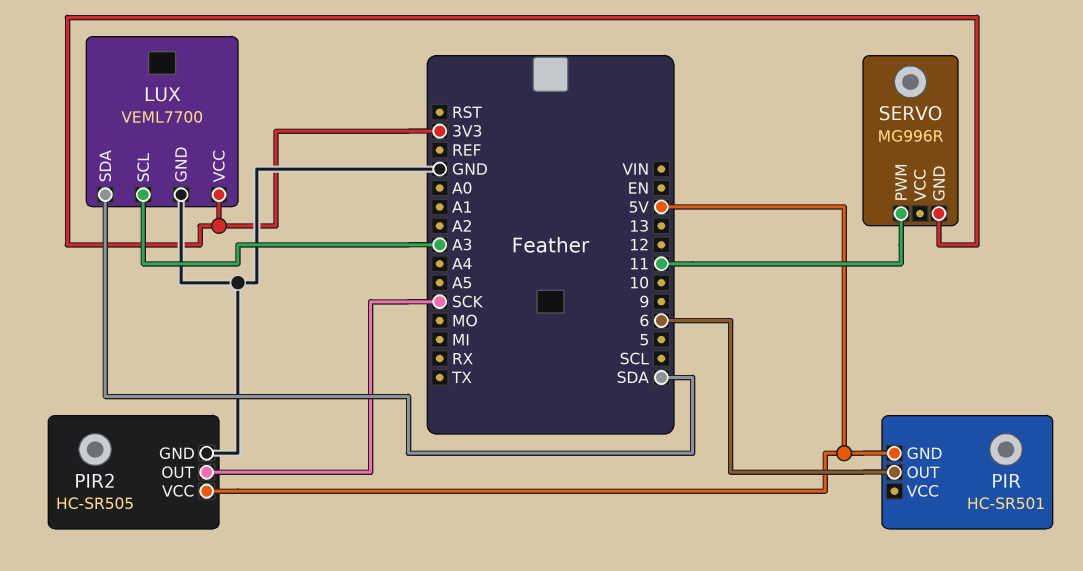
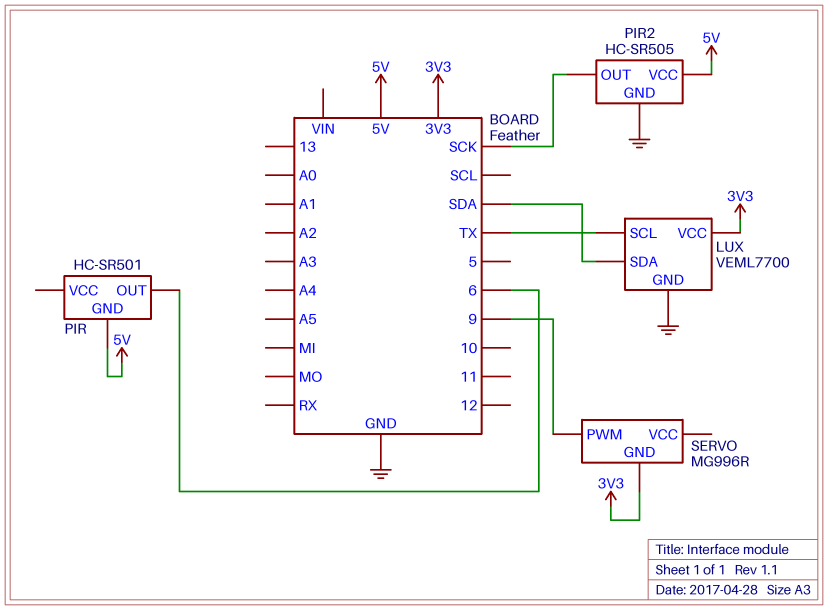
LUX pin SCL: A3 -> TX
SERVO pin PWM: 11 -> 9

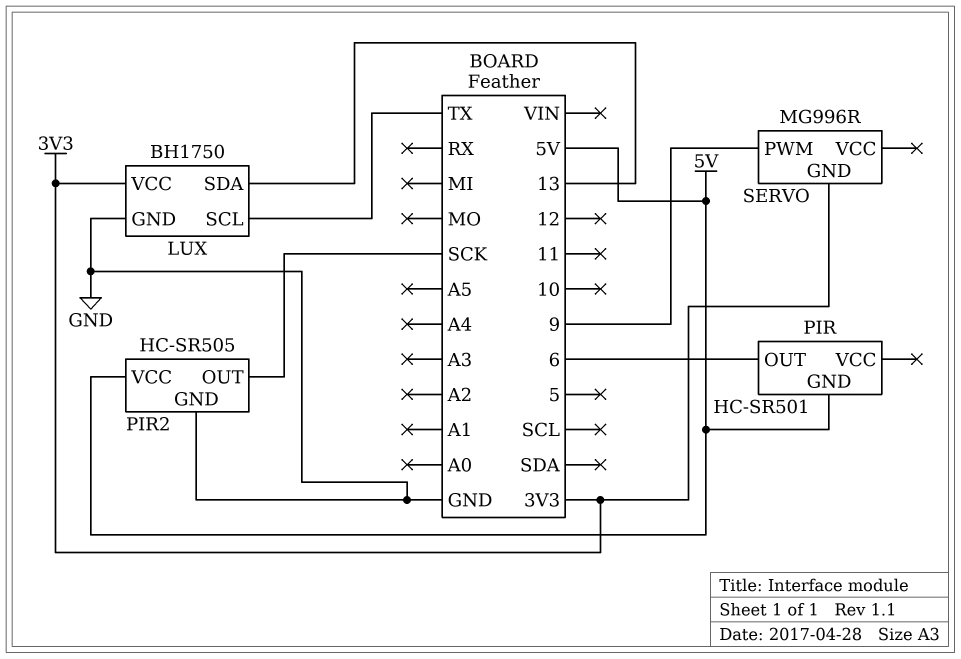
LUX: VEML7700 -> BH1750
LUX pin SDA: SDA -> 13

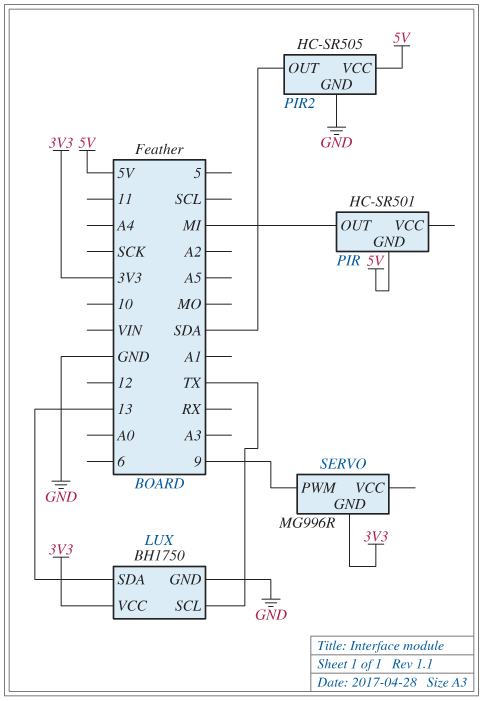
PIR pin OUT: 6 -> MI
PIR2 pin OUT: SCK -> SDA

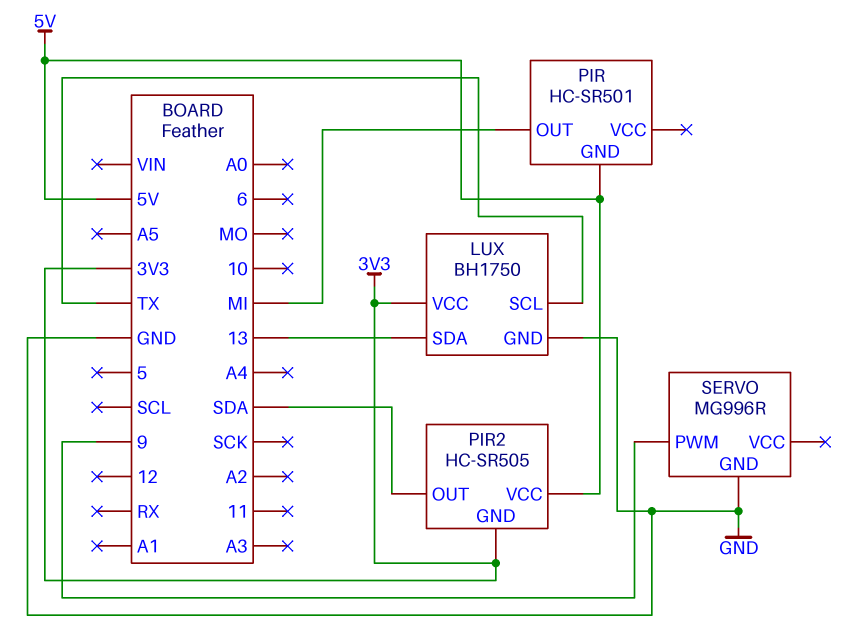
PIR2 pin GND: GND -> 3V3
SERVO pin GND: 3V3 -> GND

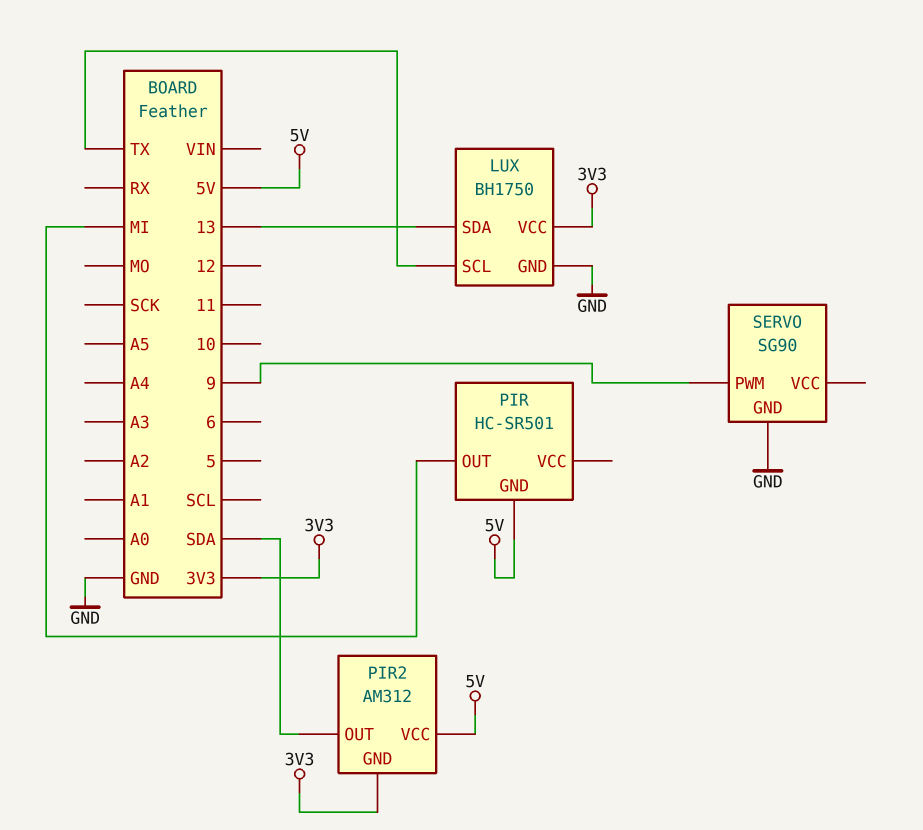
PIR2: HC-SR505 -> AM312
SERVO: MG996R -> SG90

